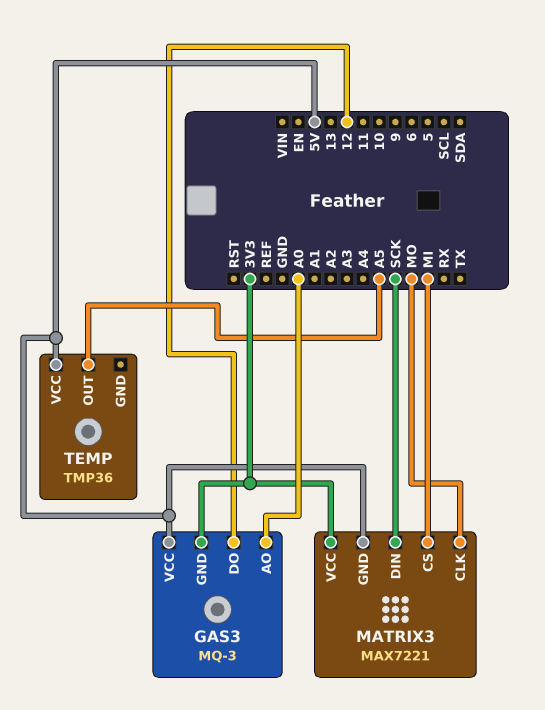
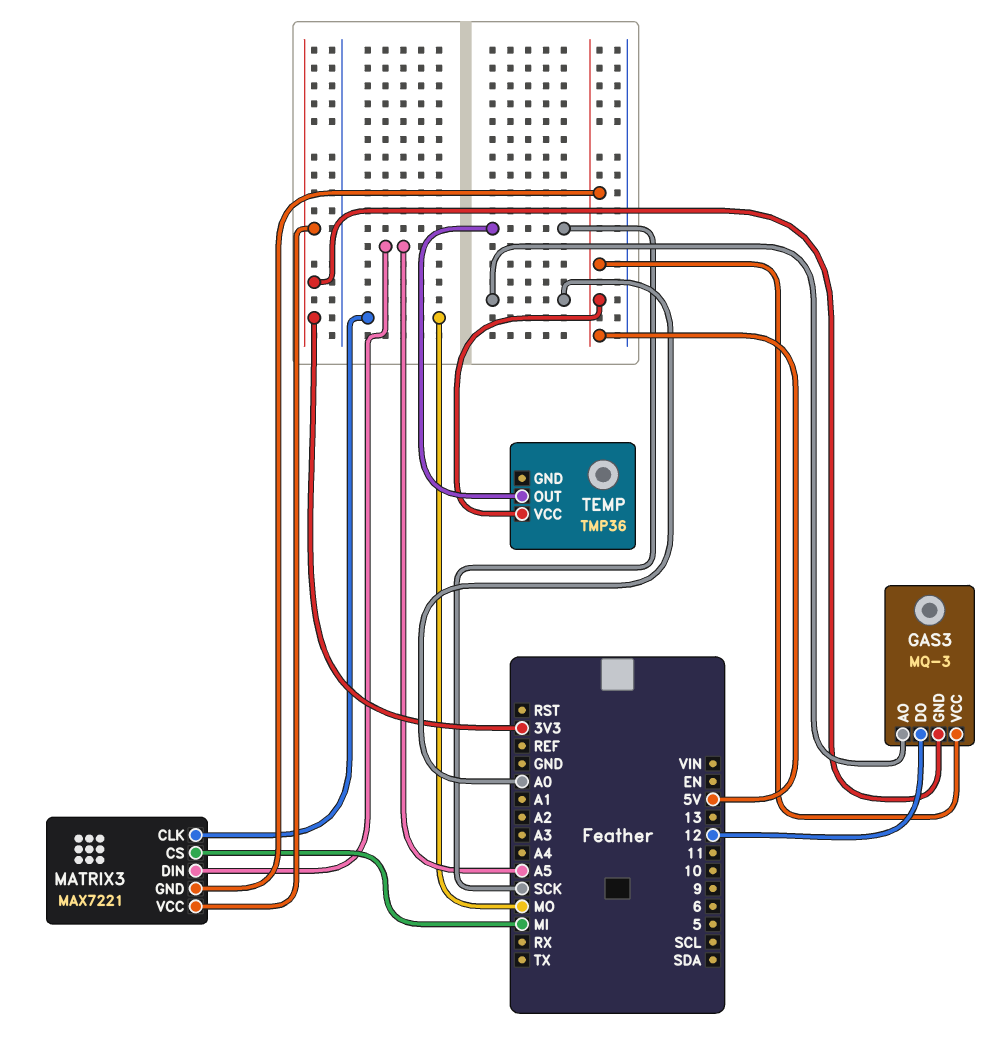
MATRIX3 pin DIN: SCK -> A5
TEMP pin OUT: A5 -> SCK

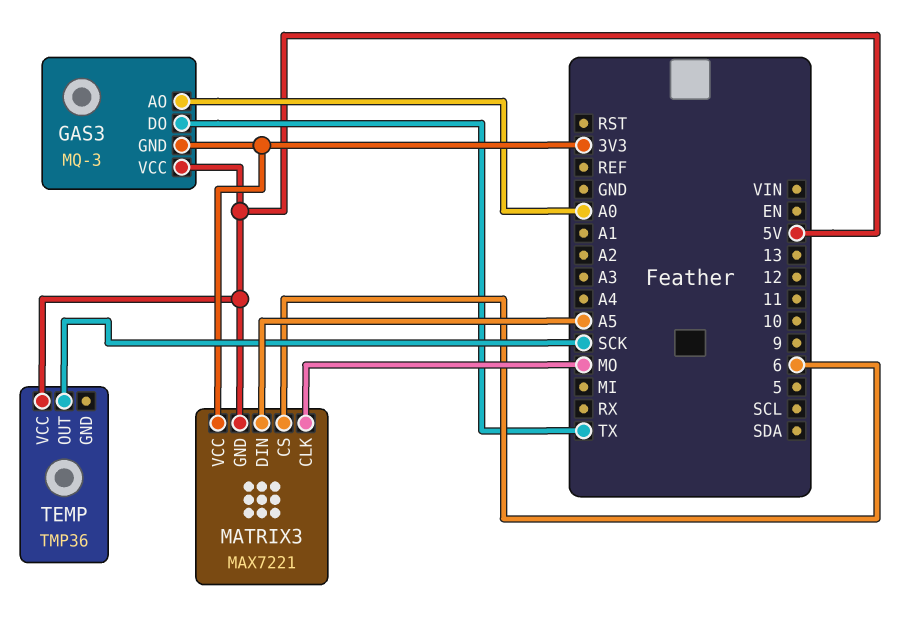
GAS3 pin DO: 12 -> TX
MATRIX3 pin CS: MI -> 6

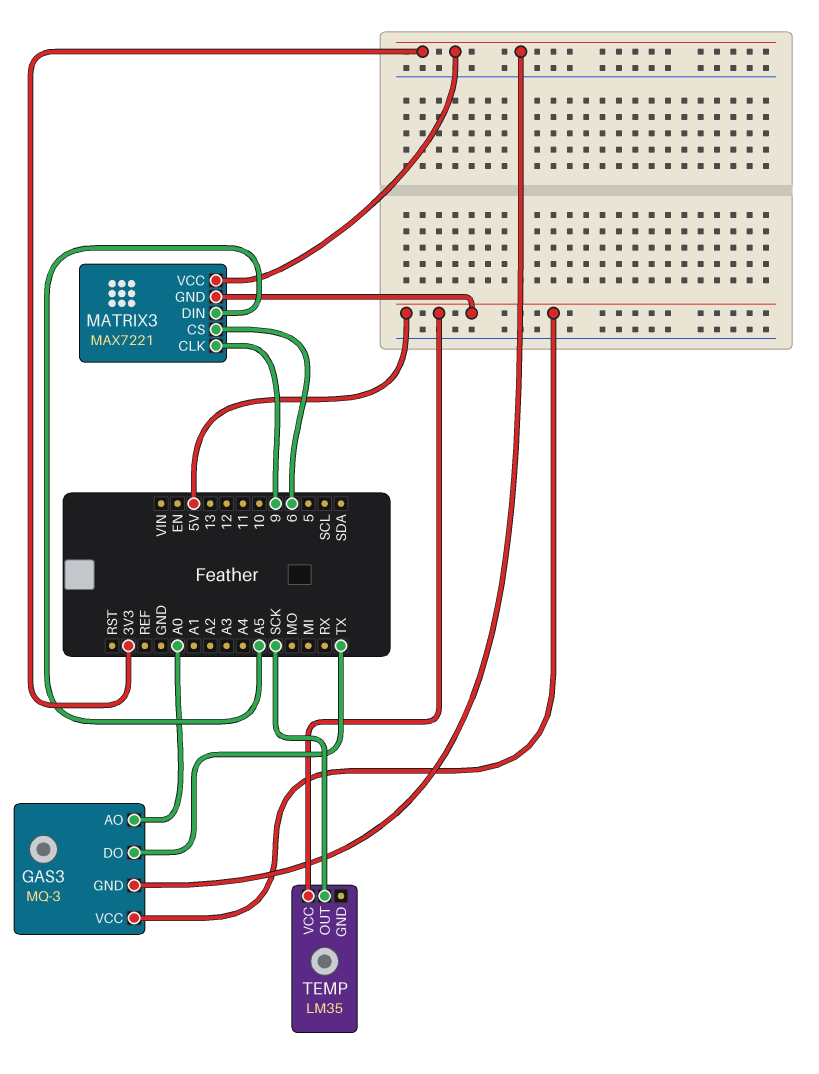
MATRIX3 pin CLK: MO -> 9
TEMP: TMP36 -> LM35

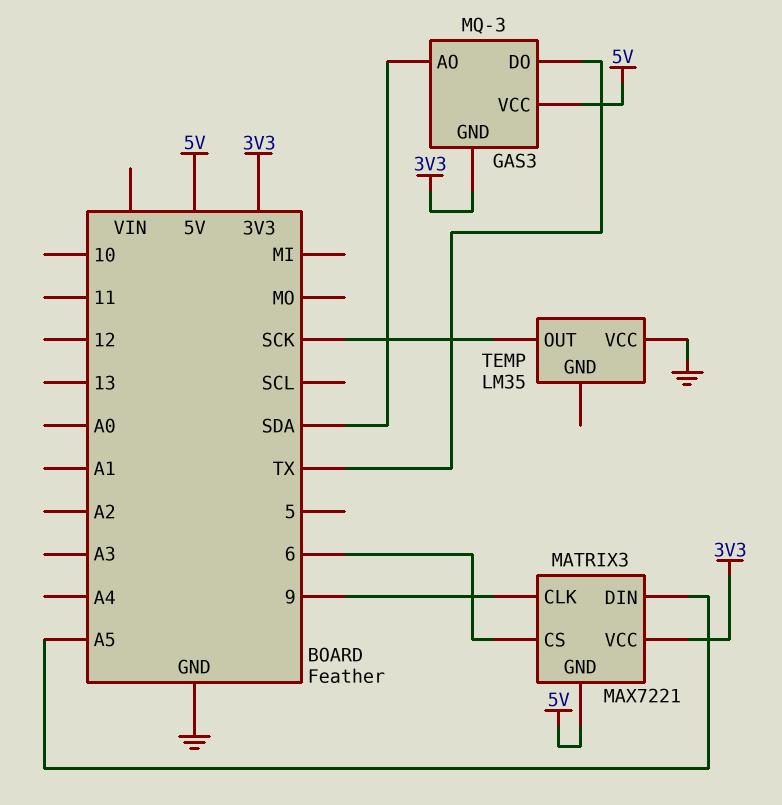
GAS3 pin AO: A0 -> SDA
TEMP pin VCC: 5V -> GND

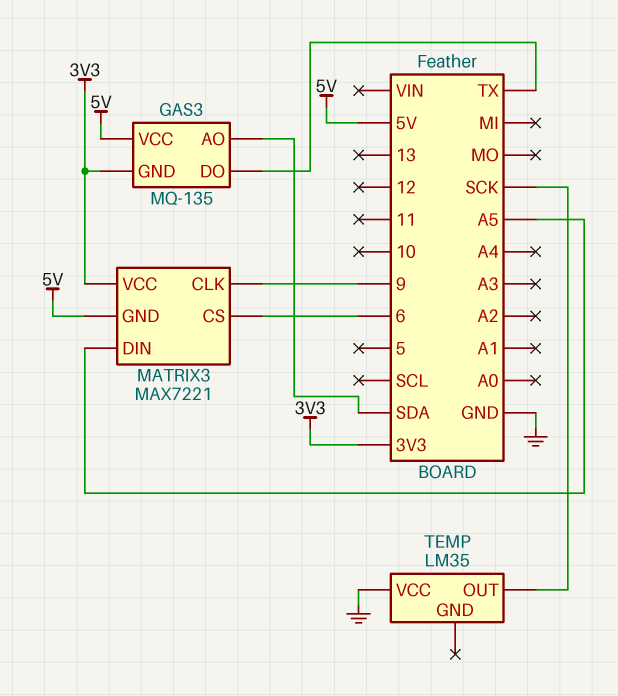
GAS3: MQ-3 -> MQ-135

